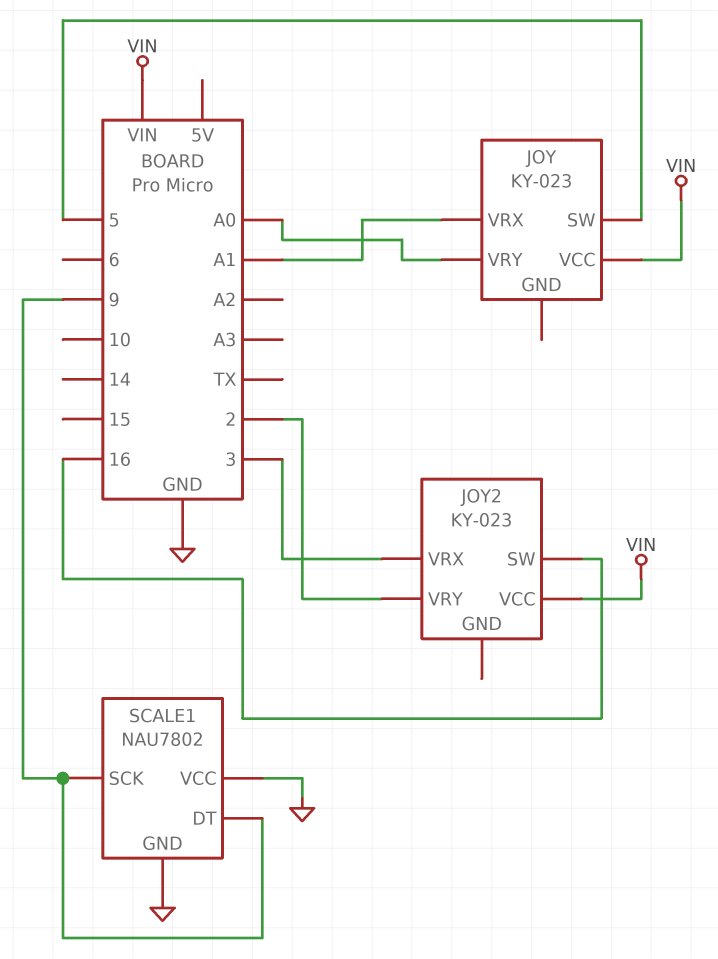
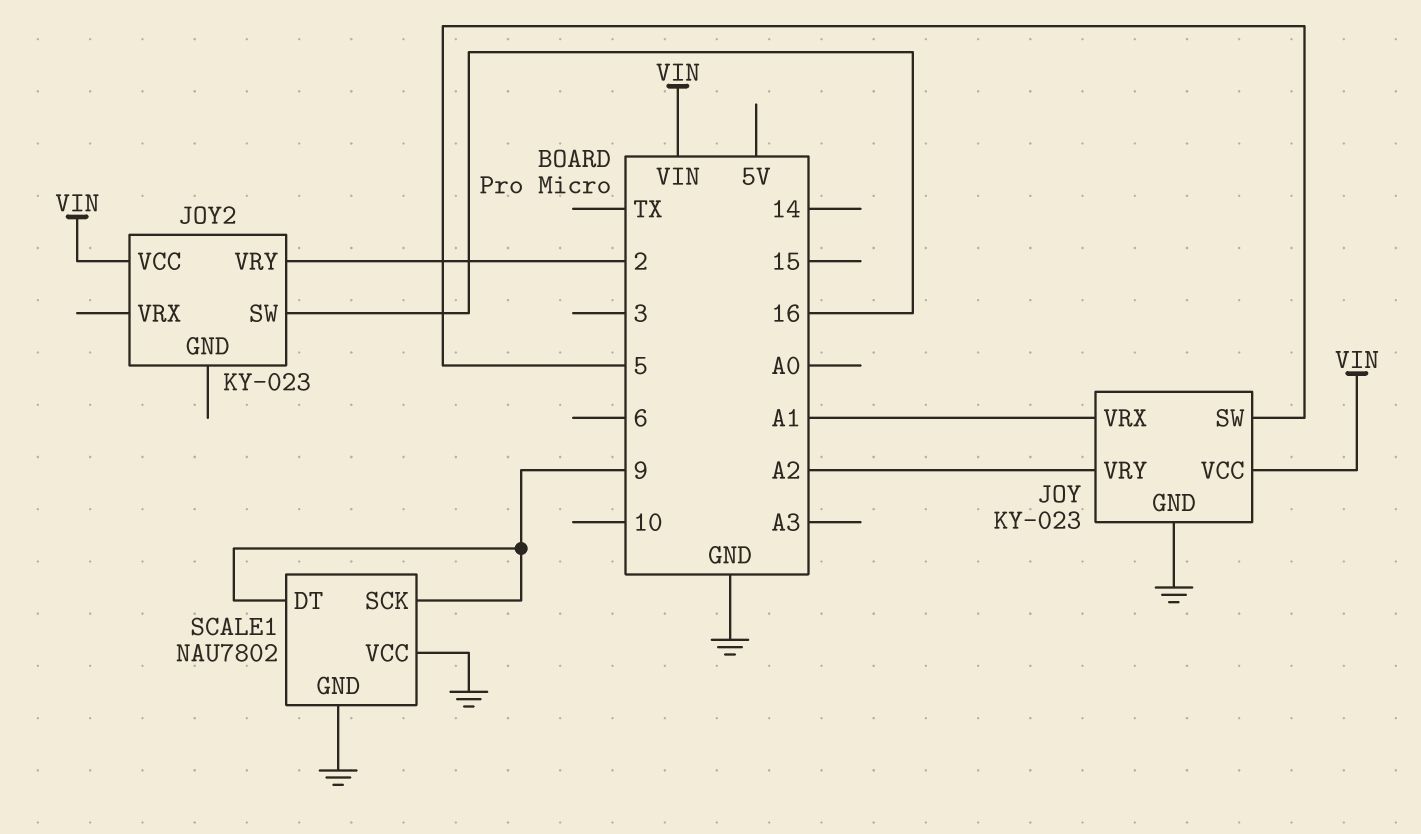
JOY pin GND: none -> GND
JOY pin VRY: A0 -> A2
JOY2 pin VRX: 3 -> none

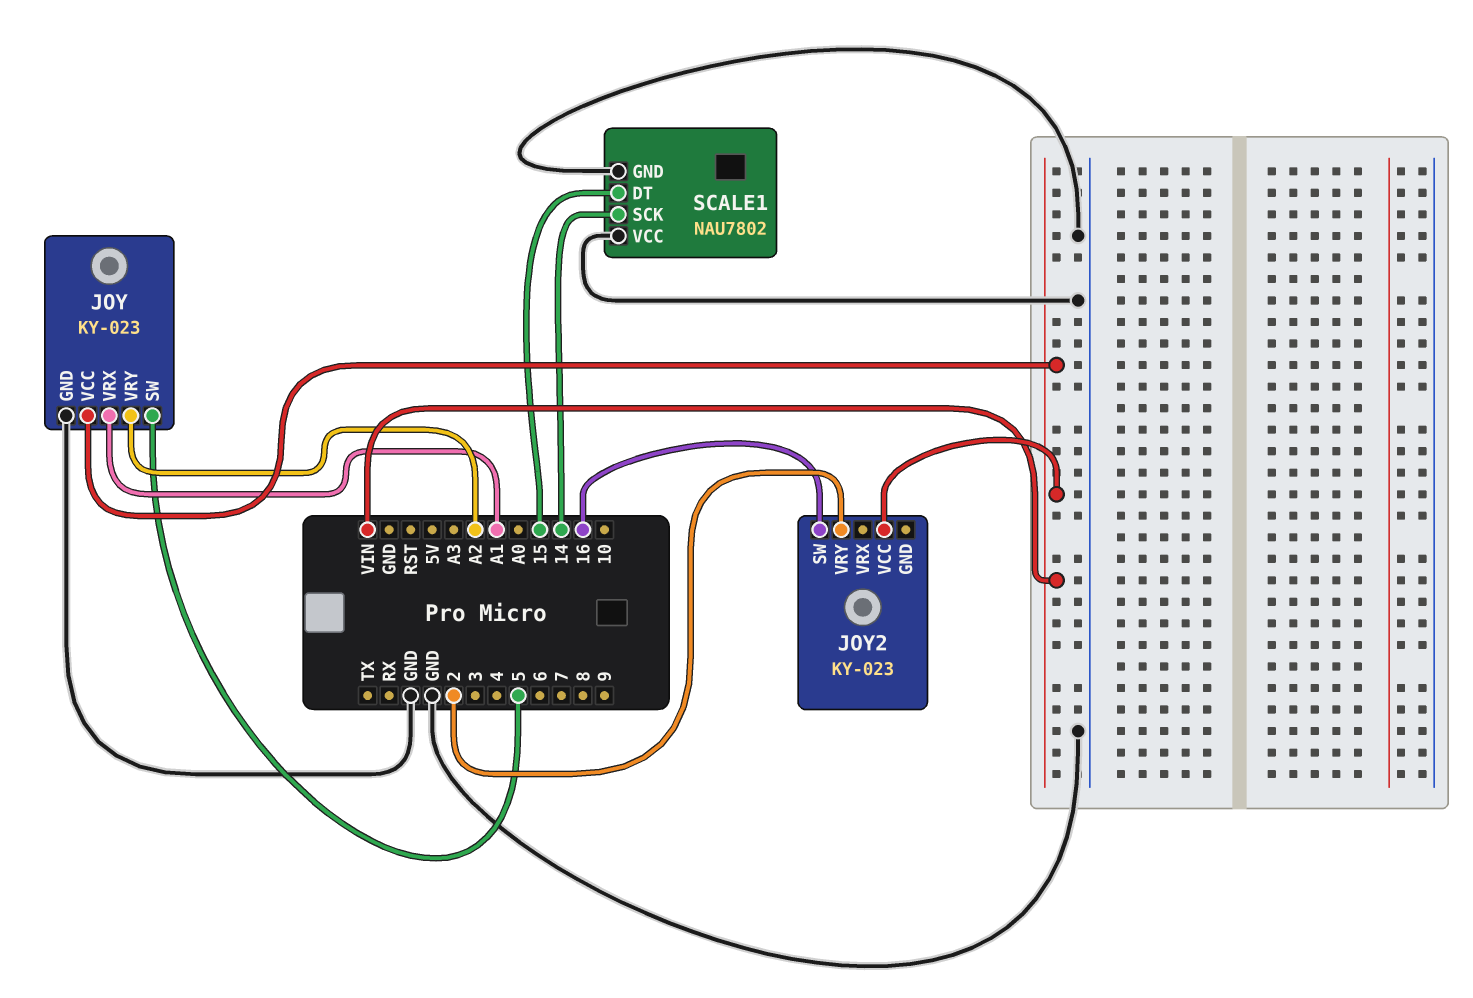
SCALE1 pin DT: 9 -> 15
SCALE1 pin SCK: 9 -> 14

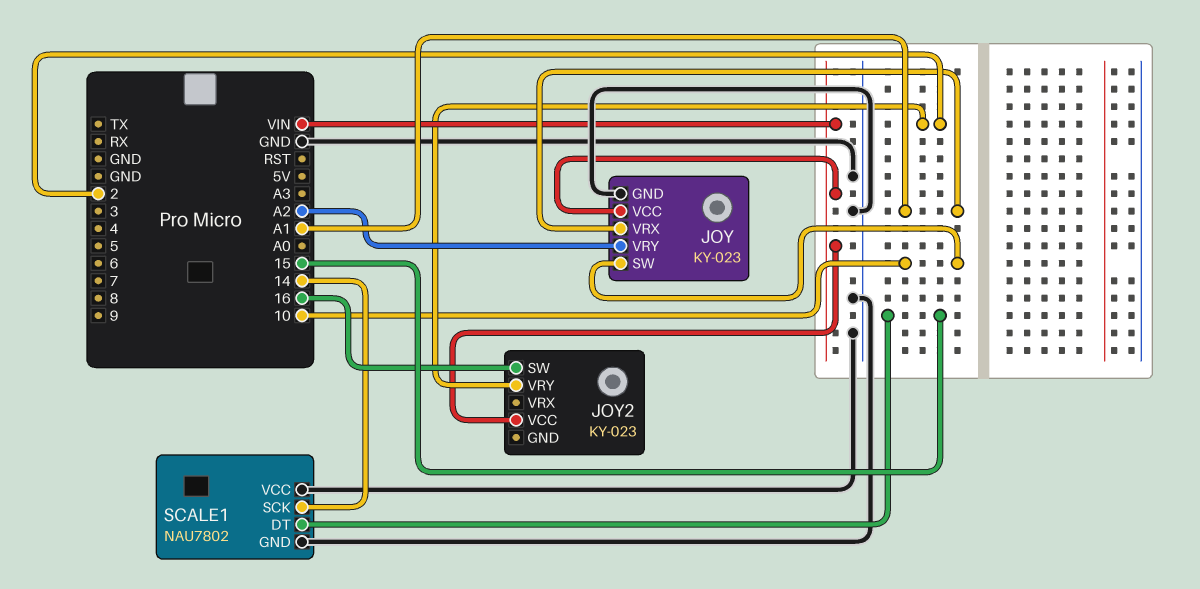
JOY pin SW: 5 -> 10

